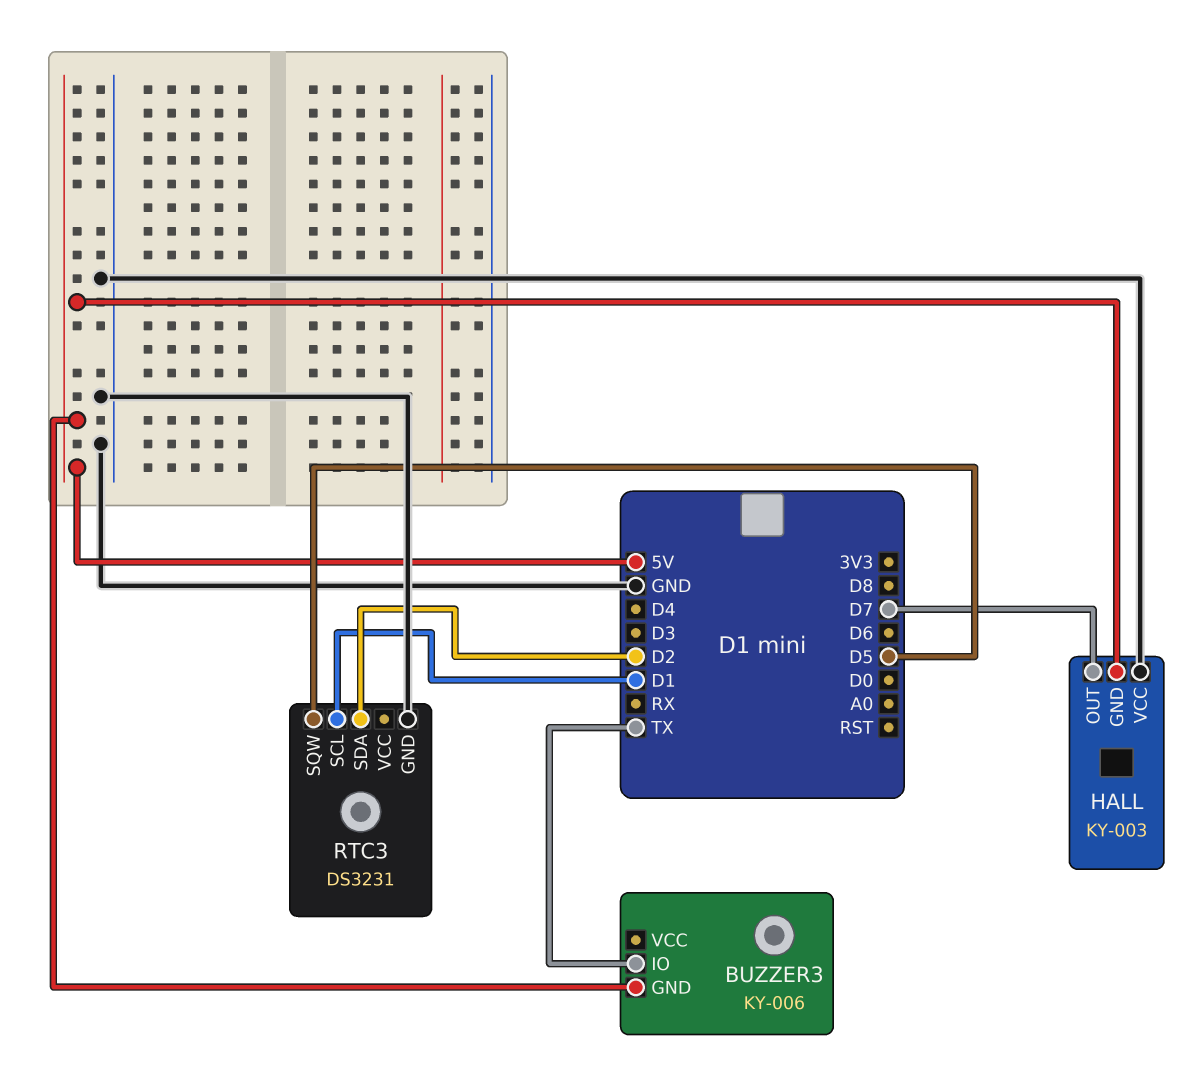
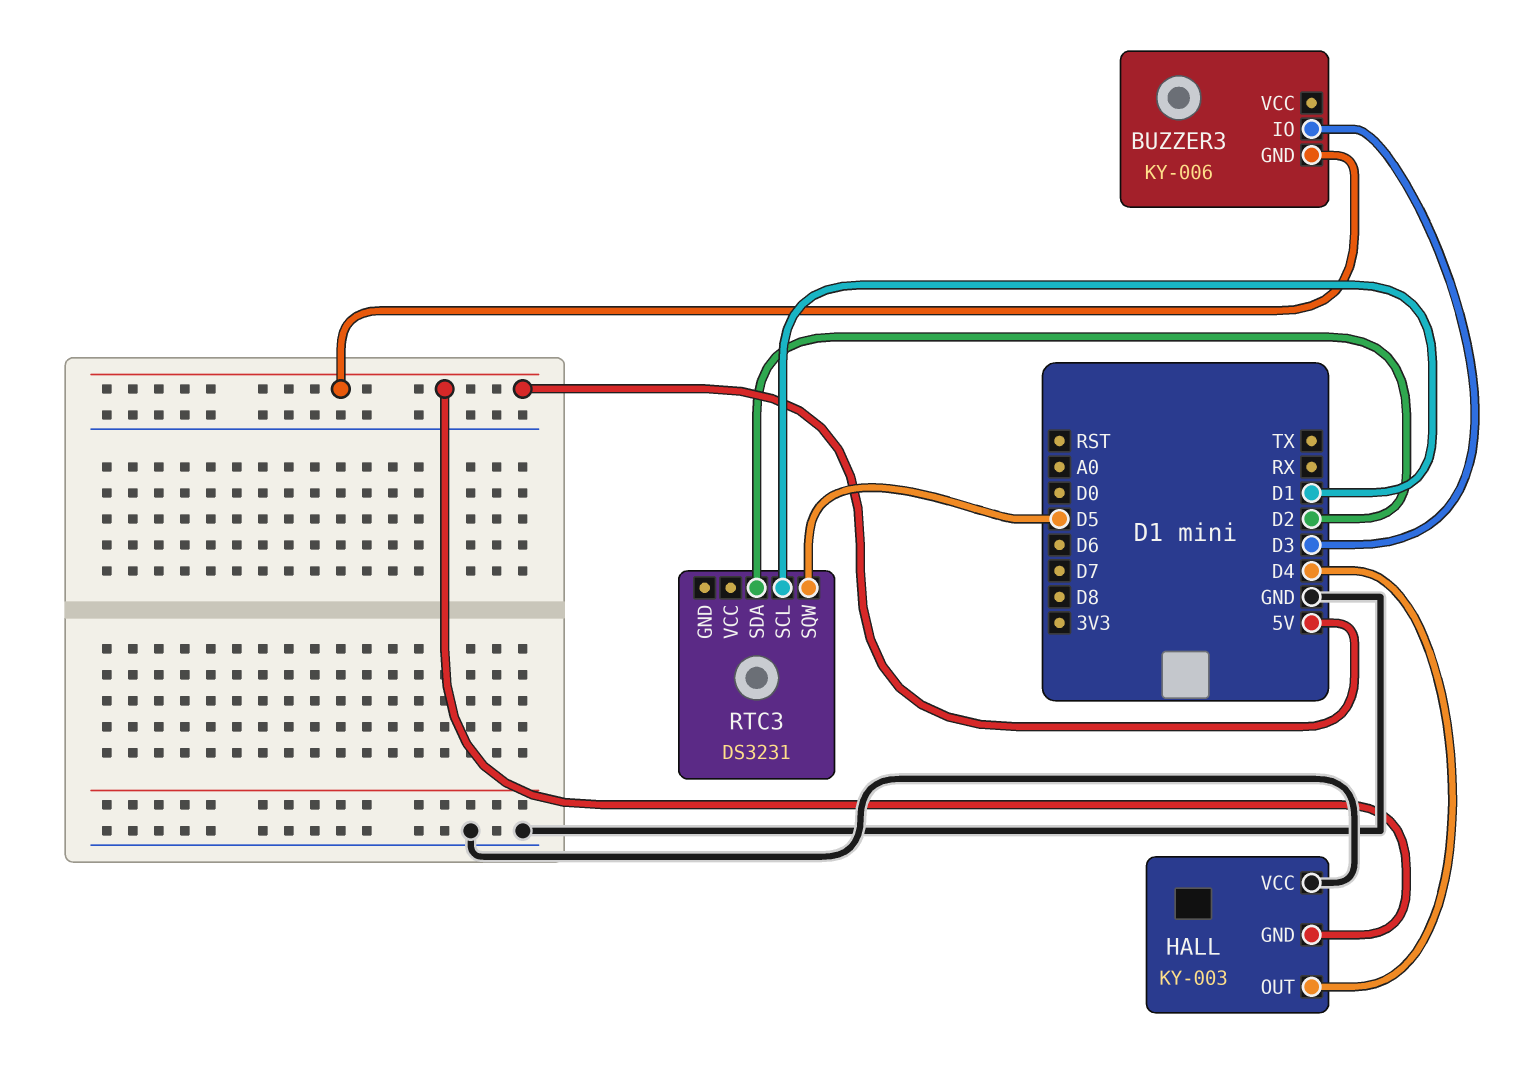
BUZZER3 pin IO: TX -> D3
HALL pin OUT: D7 -> D4
RTC3 pin GND: GND -> none

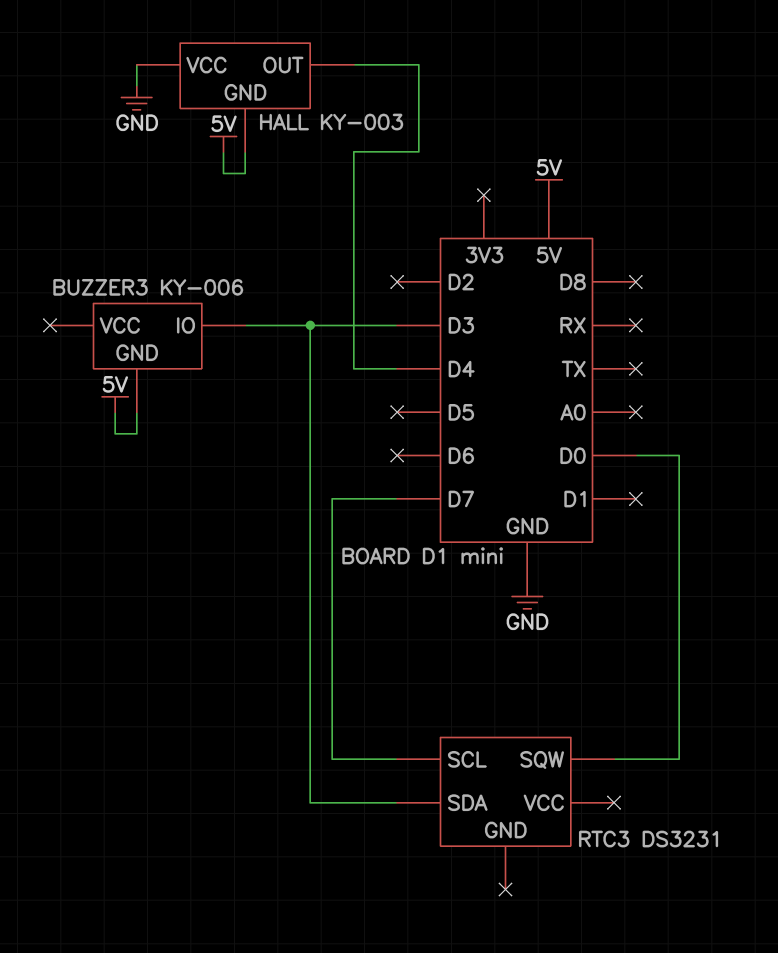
RTC3 pin SCL: D1 -> D7
RTC3 pin SDA: D2 -> D3
RTC3 pin SQW: D5 -> D0

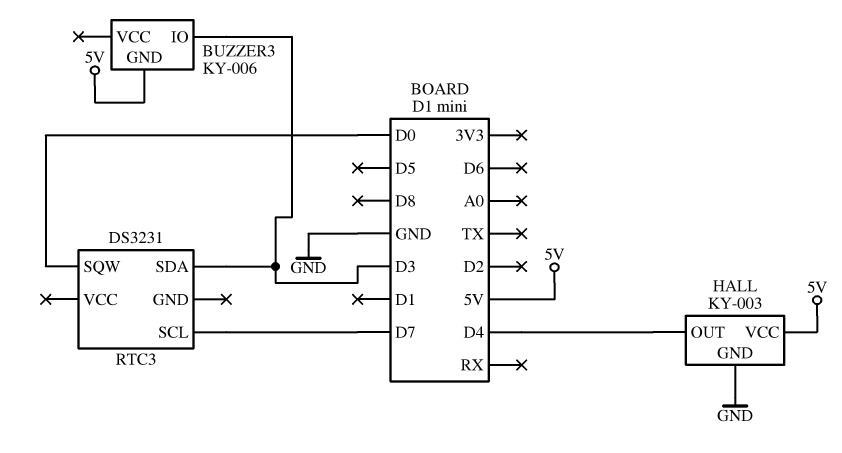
HALL pin GND: 5V -> GND
HALL pin VCC: GND -> 5V

